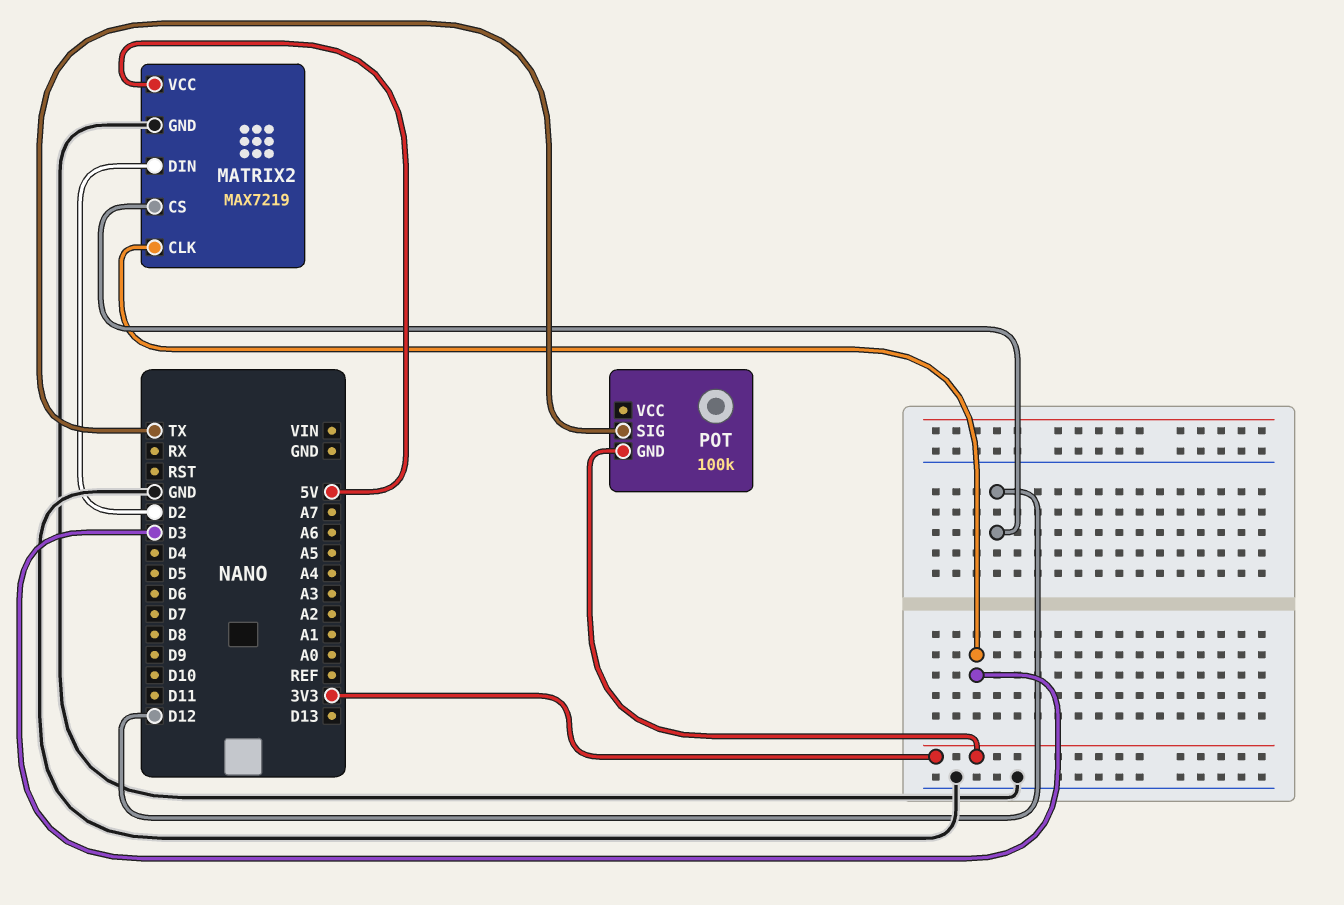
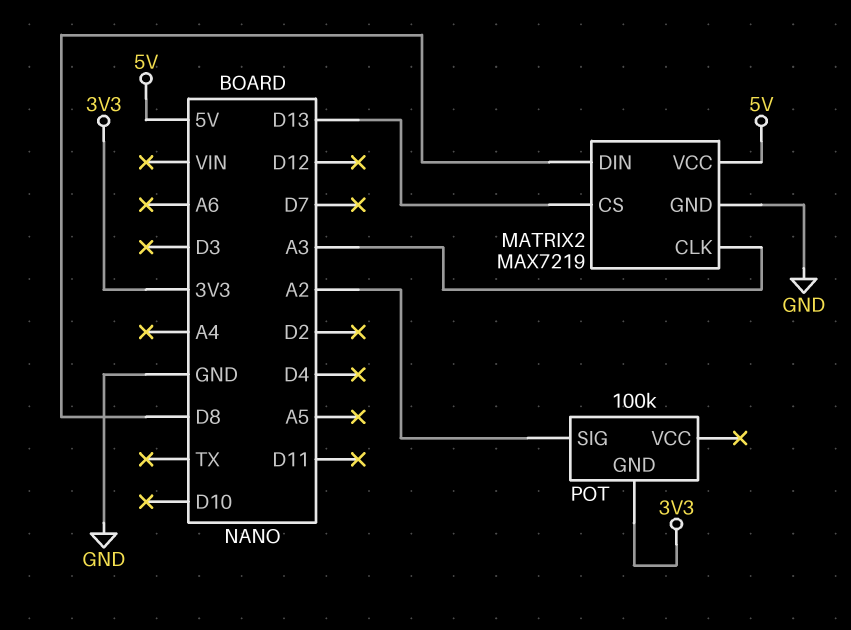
MATRIX2 pin CLK: D3 -> A3
MATRIX2 pin CS: D12 -> D13
MATRIX2 pin DIN: D2 -> D8
POT pin SIG: TX -> A2

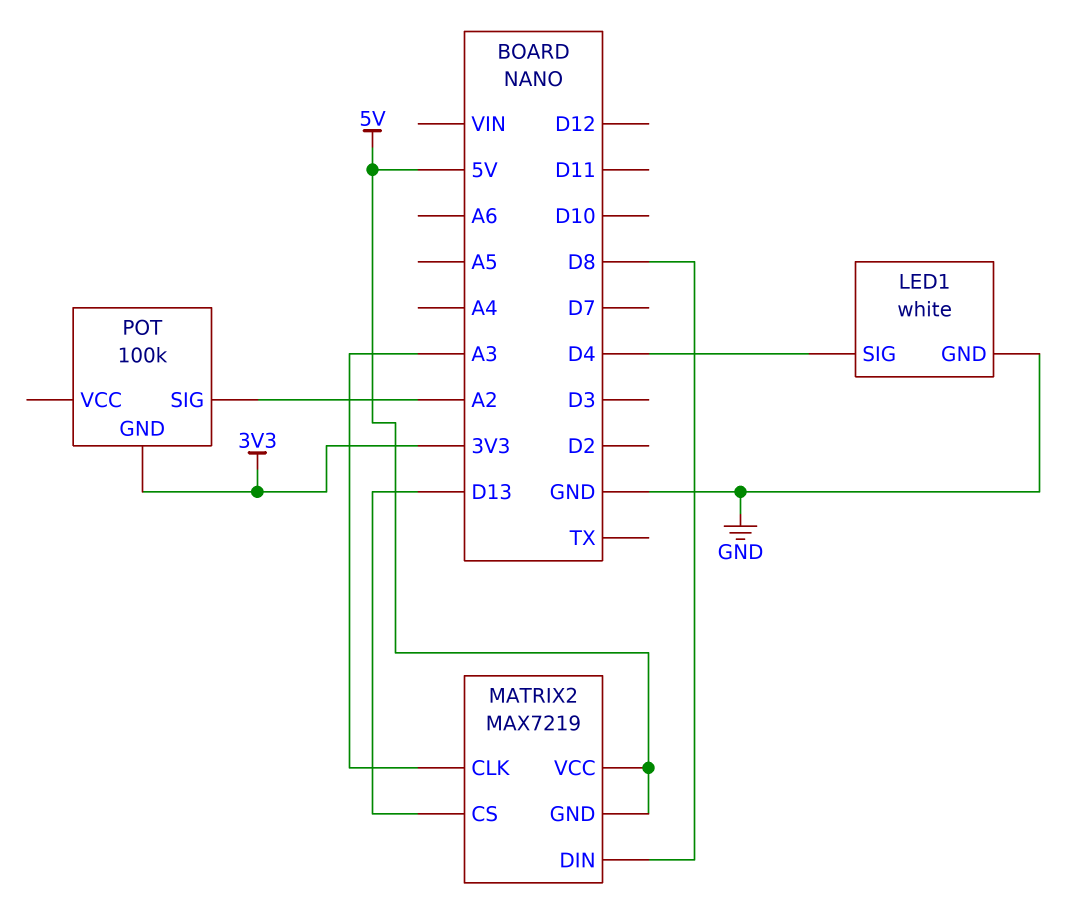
LED1: none -> white
LED1 pin GND: none -> GND
LED1 pin SIG: none -> D4
MATRIX2 pin GND: GND -> 5V

